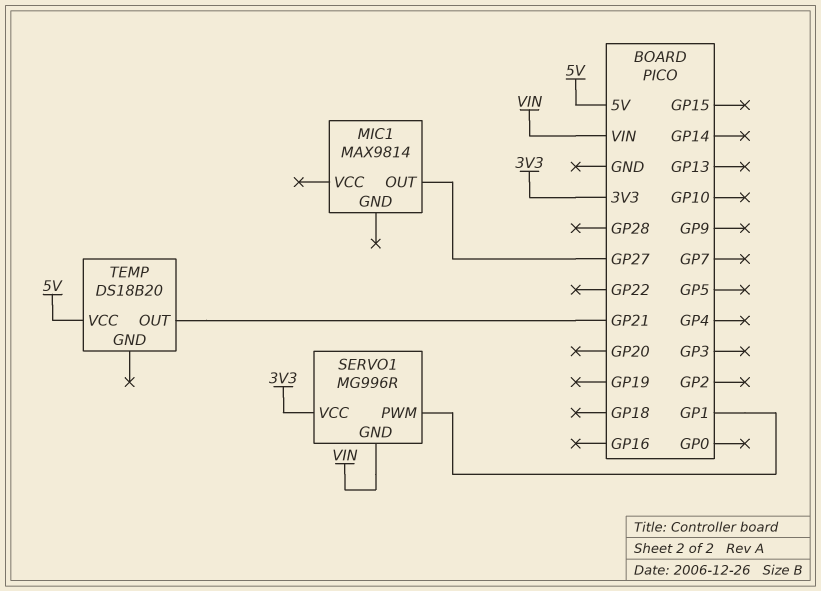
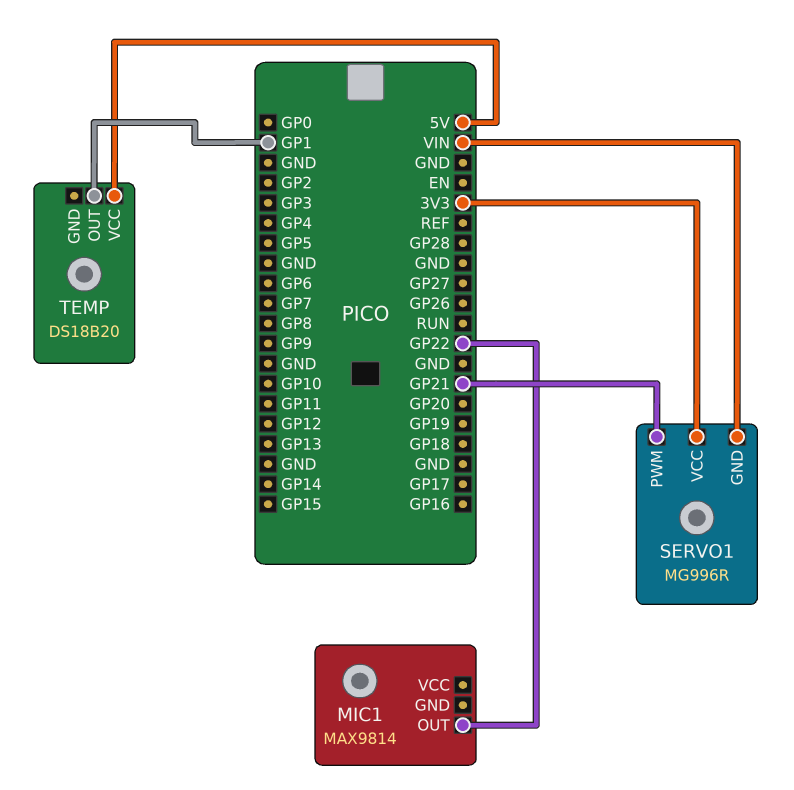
MIC1 pin OUT: GP27 -> GP22
SERVO1 pin PWM: GP1 -> GP21
TEMP pin OUT: GP21 -> GP1

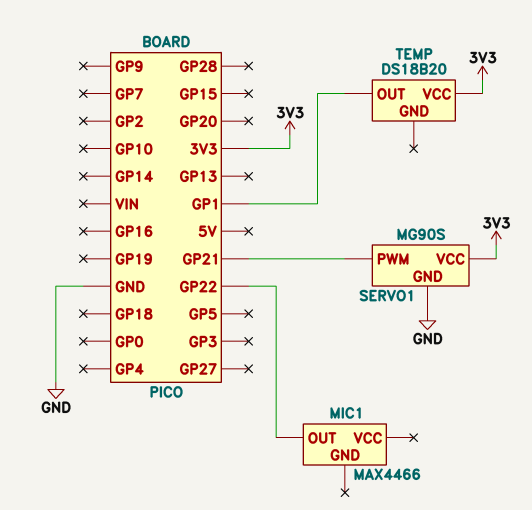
MIC1: MAX9814 -> MAX4466
SERVO1: MG996R -> MG90S
SERVO1 pin GND: VIN -> GND
TEMP pin VCC: 5V -> 3V3

